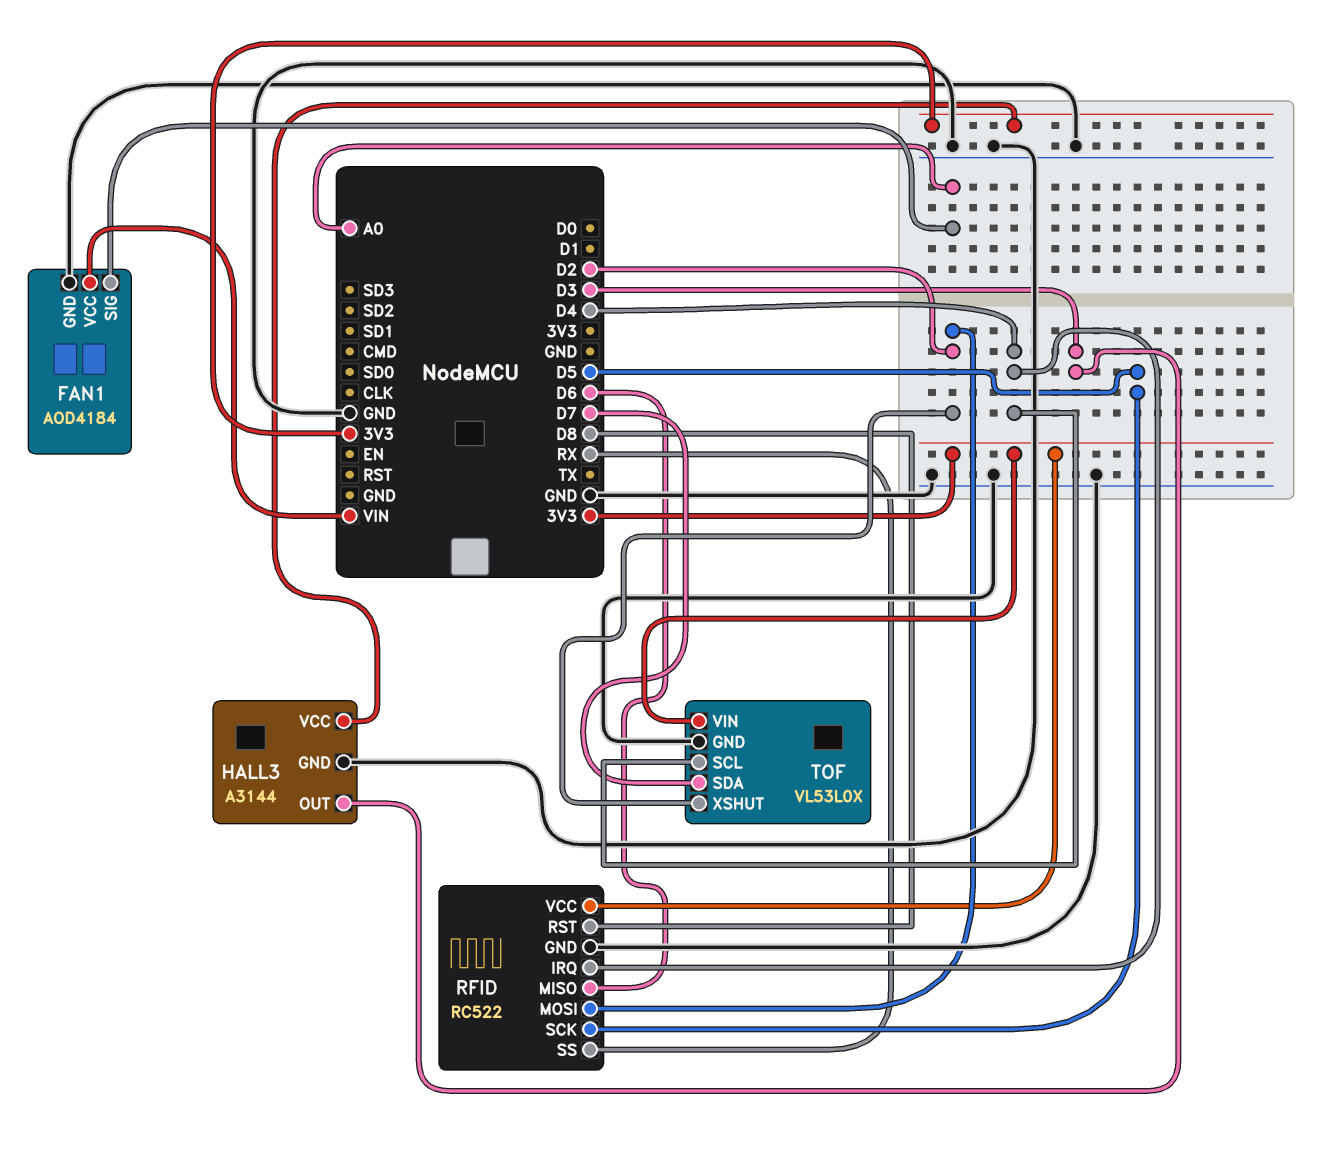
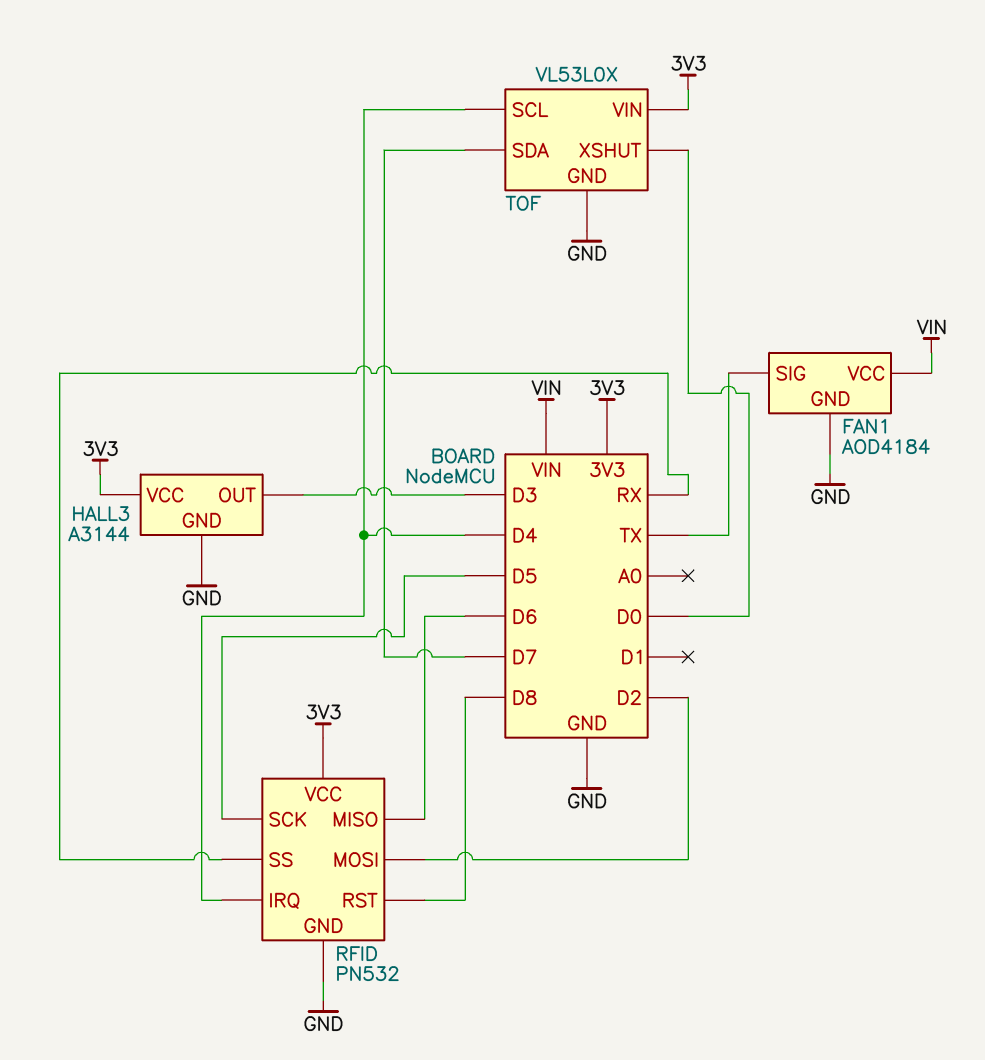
FAN1 pin SIG: A0 -> TX
RFID: RC522 -> PN532
TOF pin XSHUT: D2 -> D0

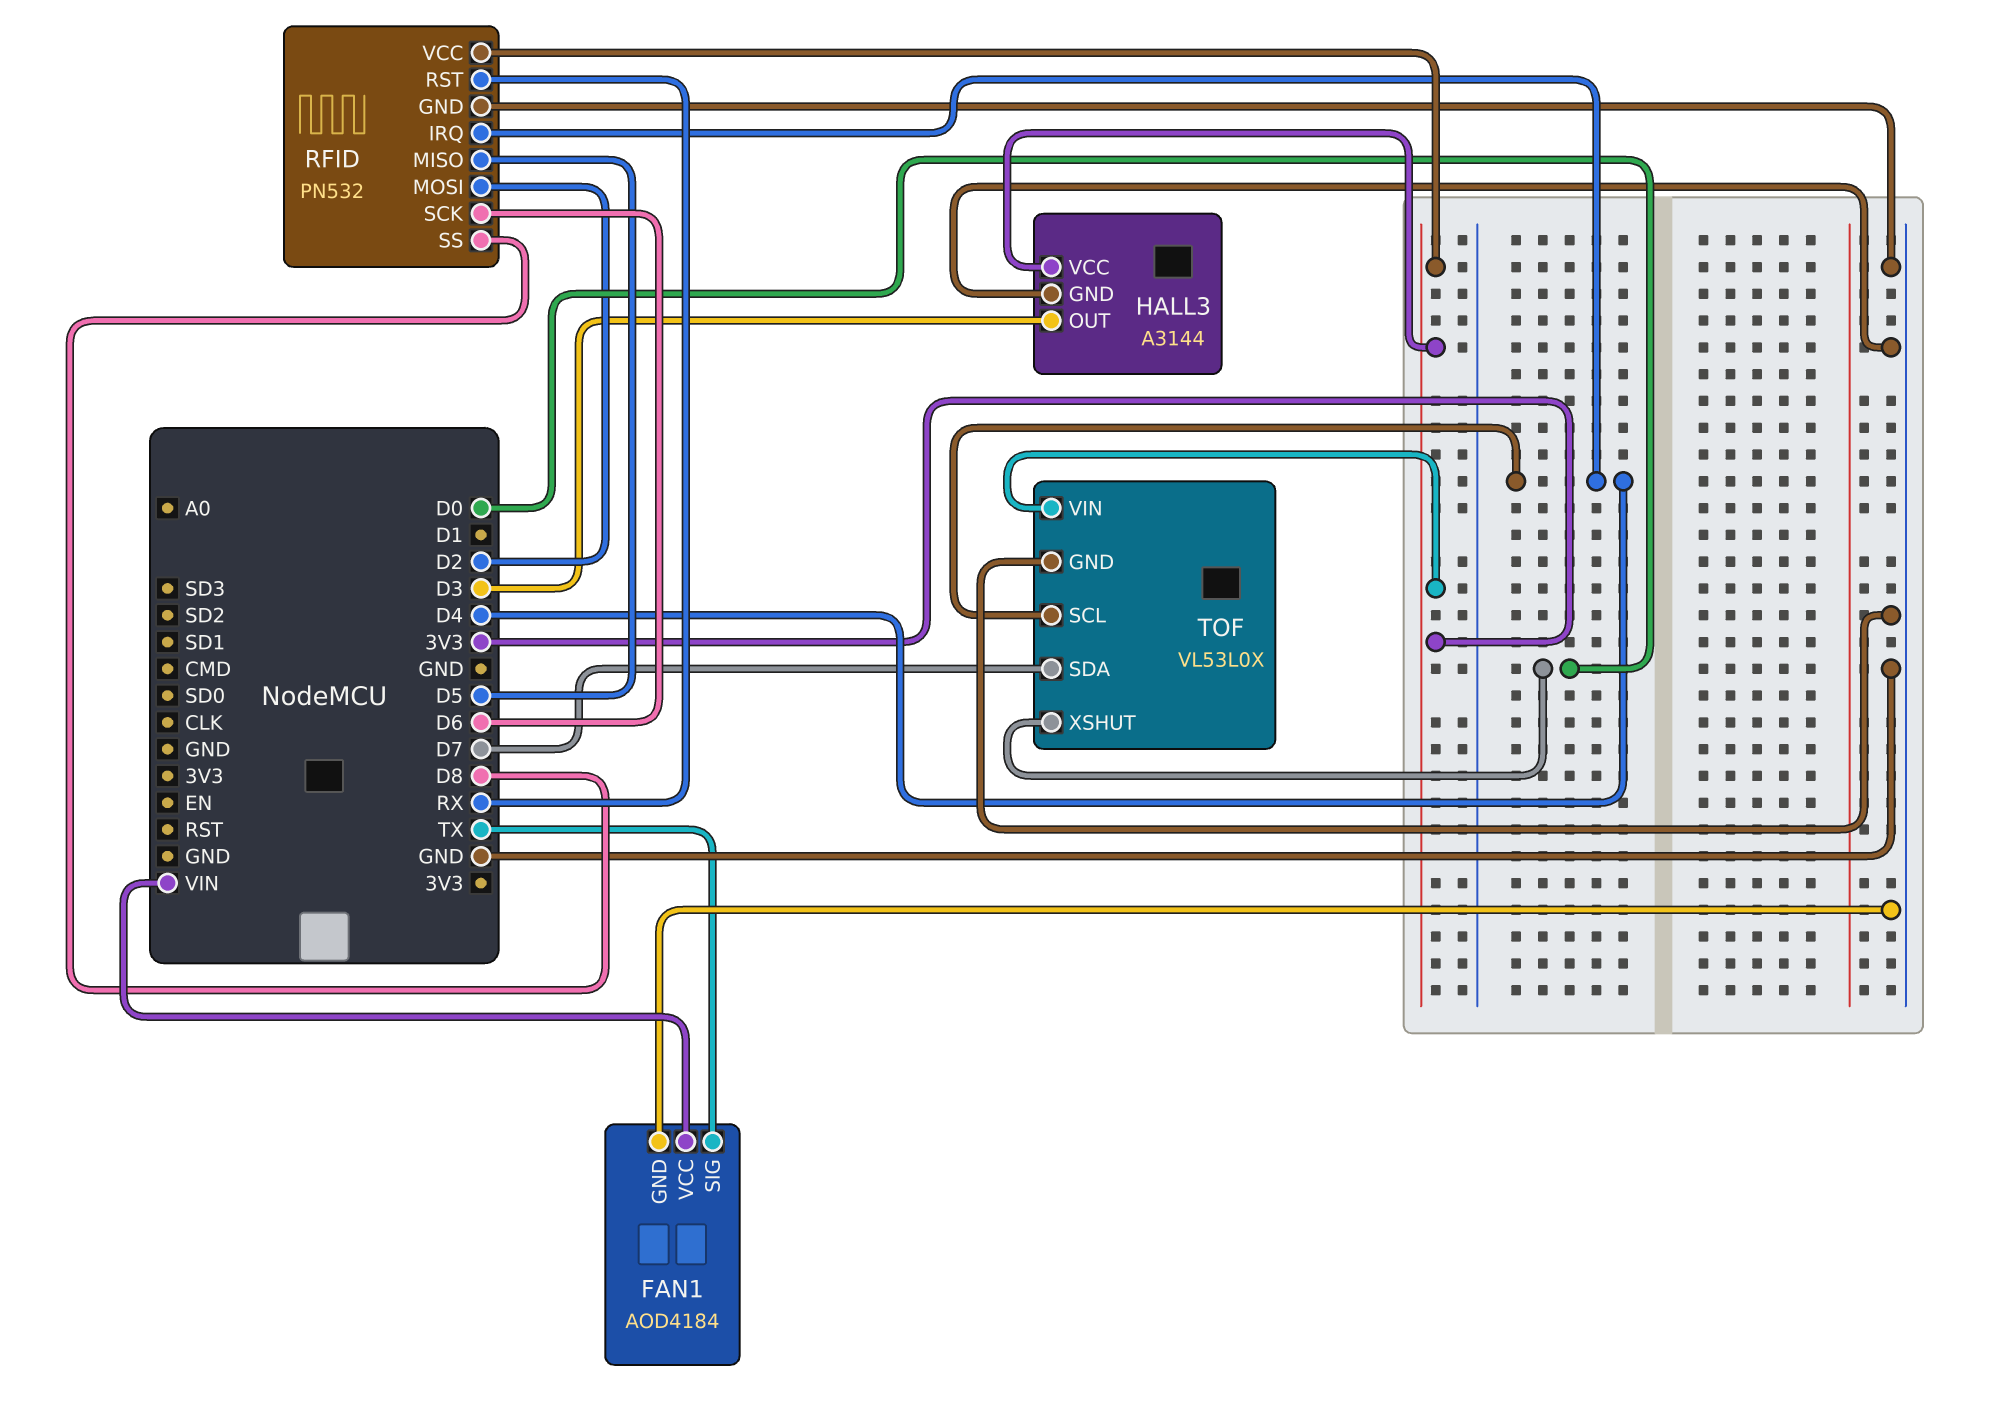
RFID pin MISO: D6 -> D5
RFID pin RST: D8 -> RX
RFID pin SCK: D5 -> D6
RFID pin SS: RX -> D8

